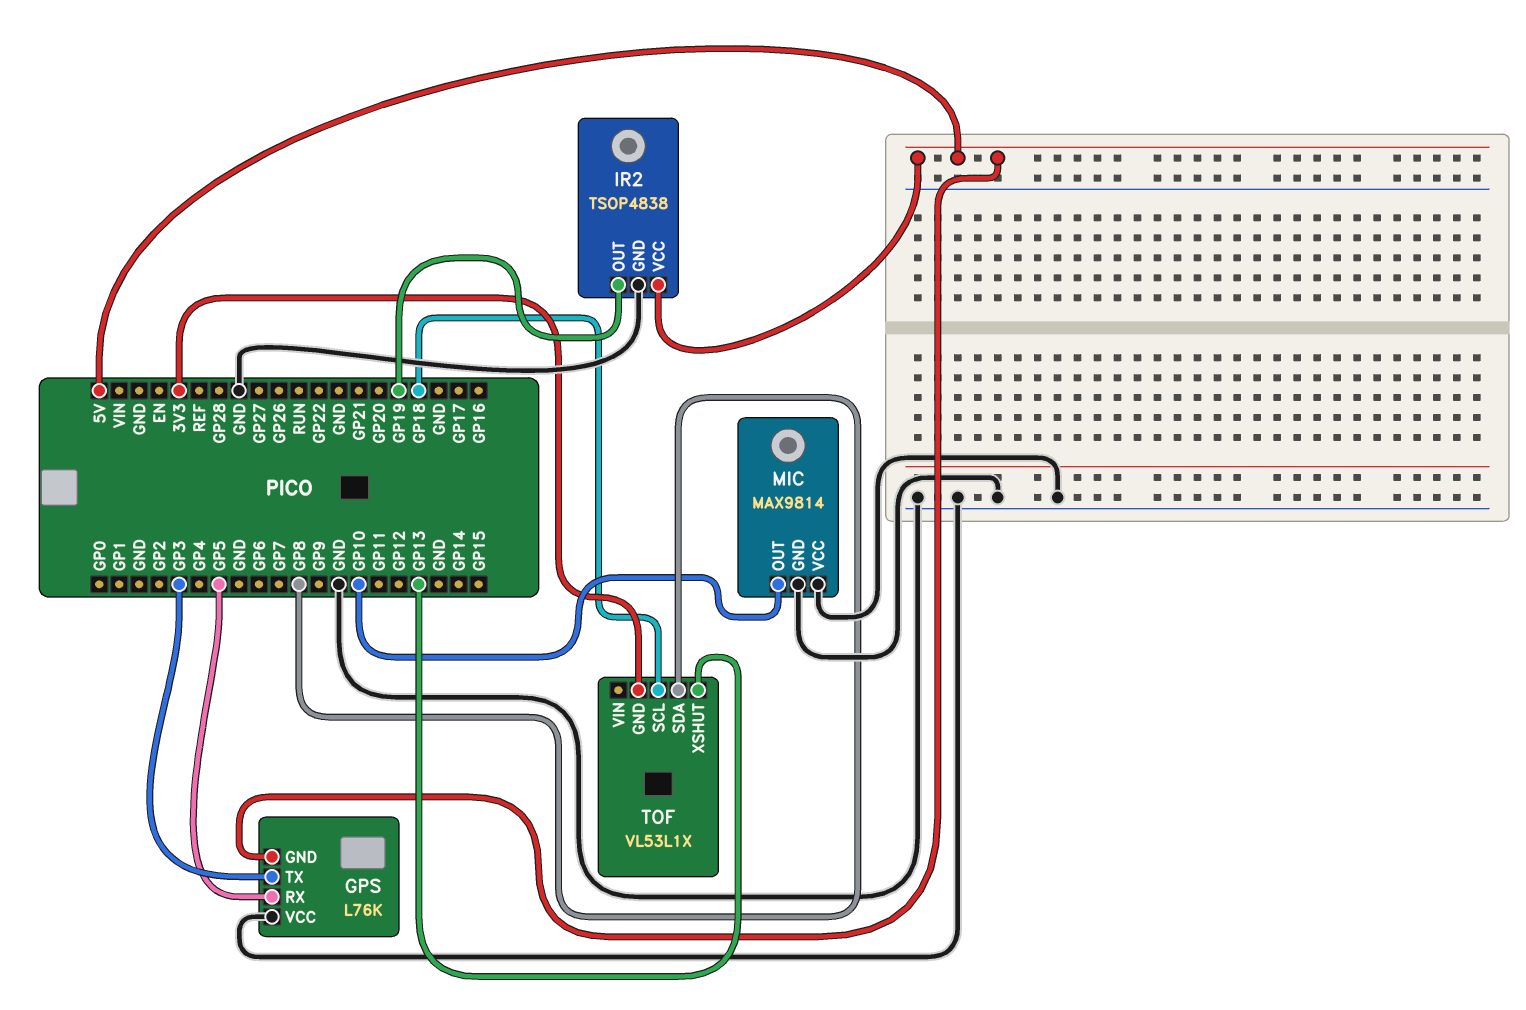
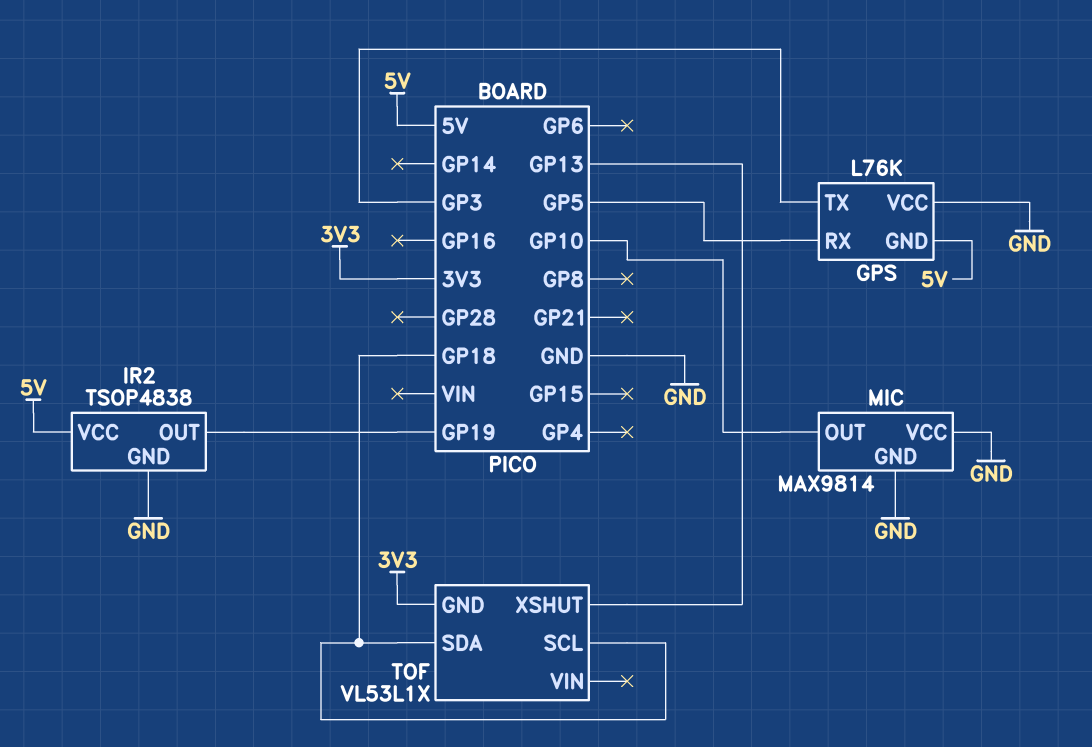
TOF pin SDA: GP8 -> GP18

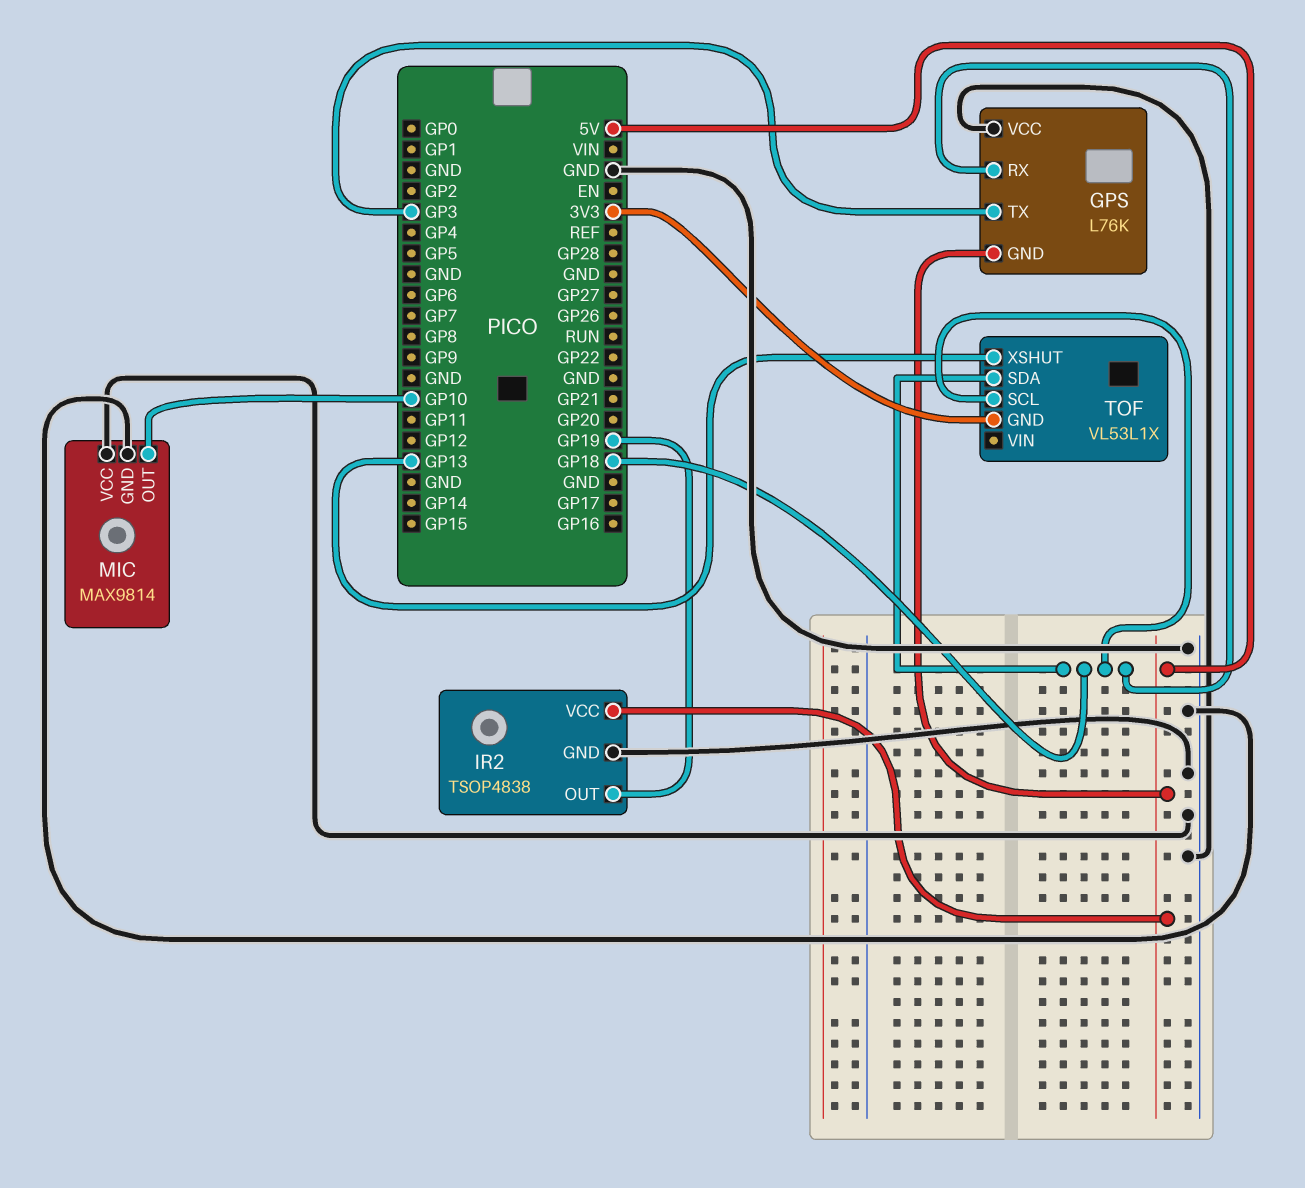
GPS pin RX: GP5 -> GP18

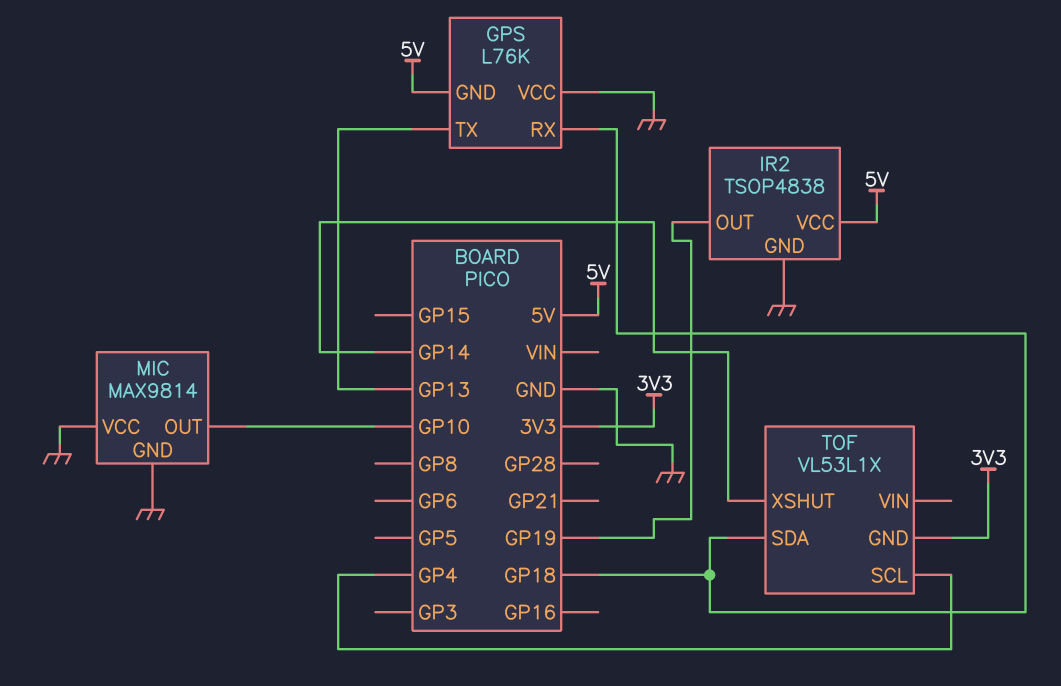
GPS pin TX: GP3 -> GP13
TOF pin SCL: GP18 -> GP4
TOF pin XSHUT: GP13 -> GP14

